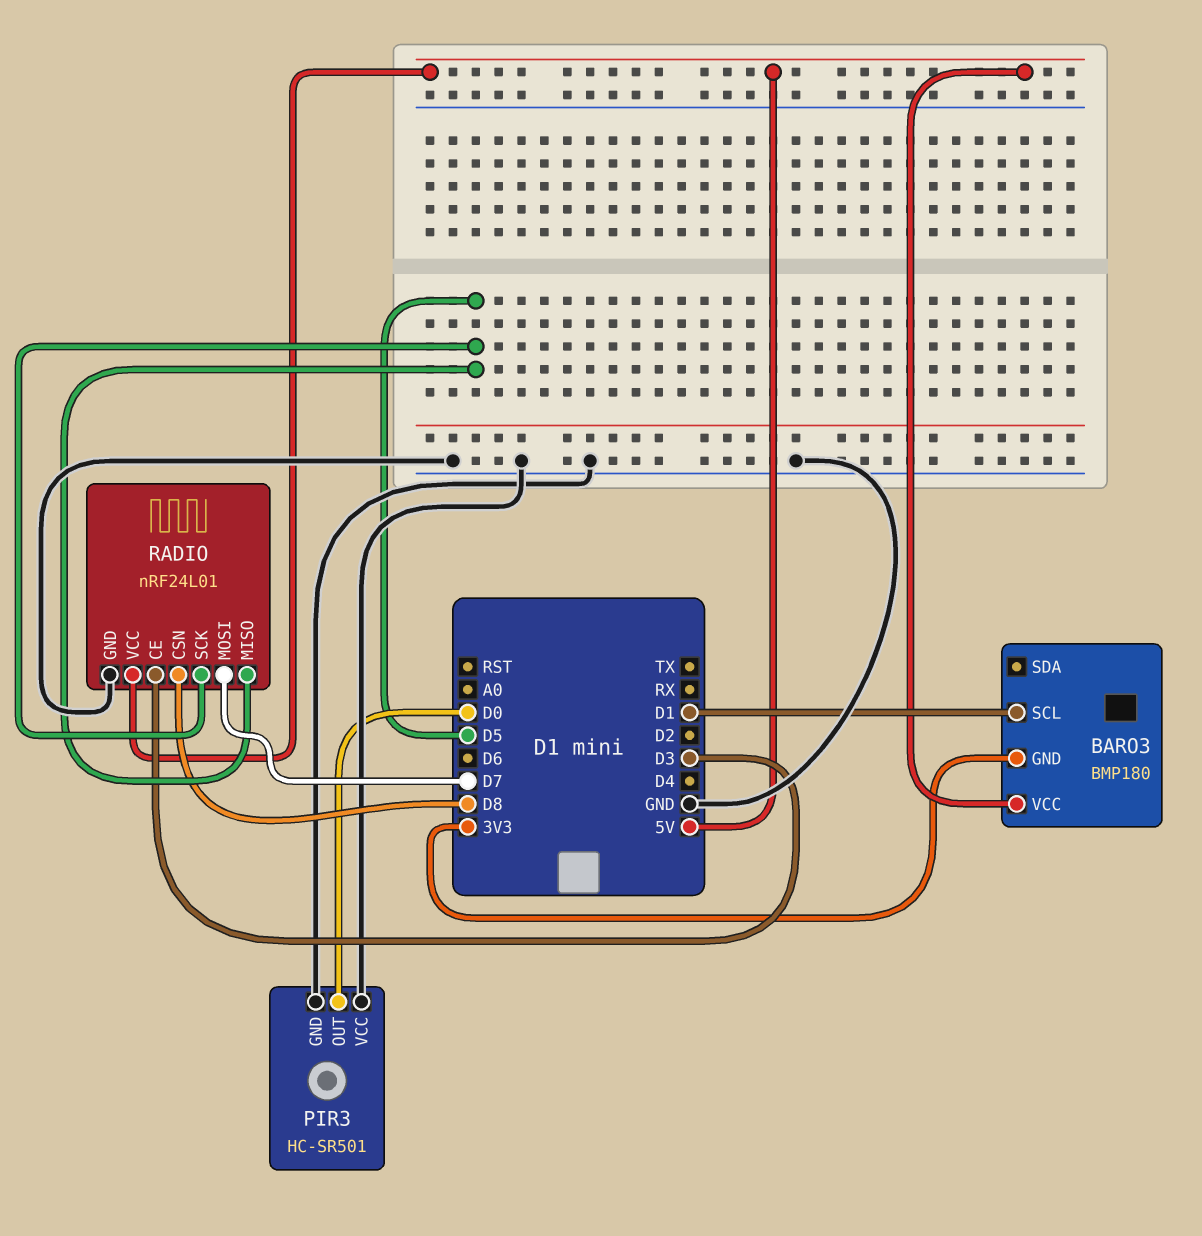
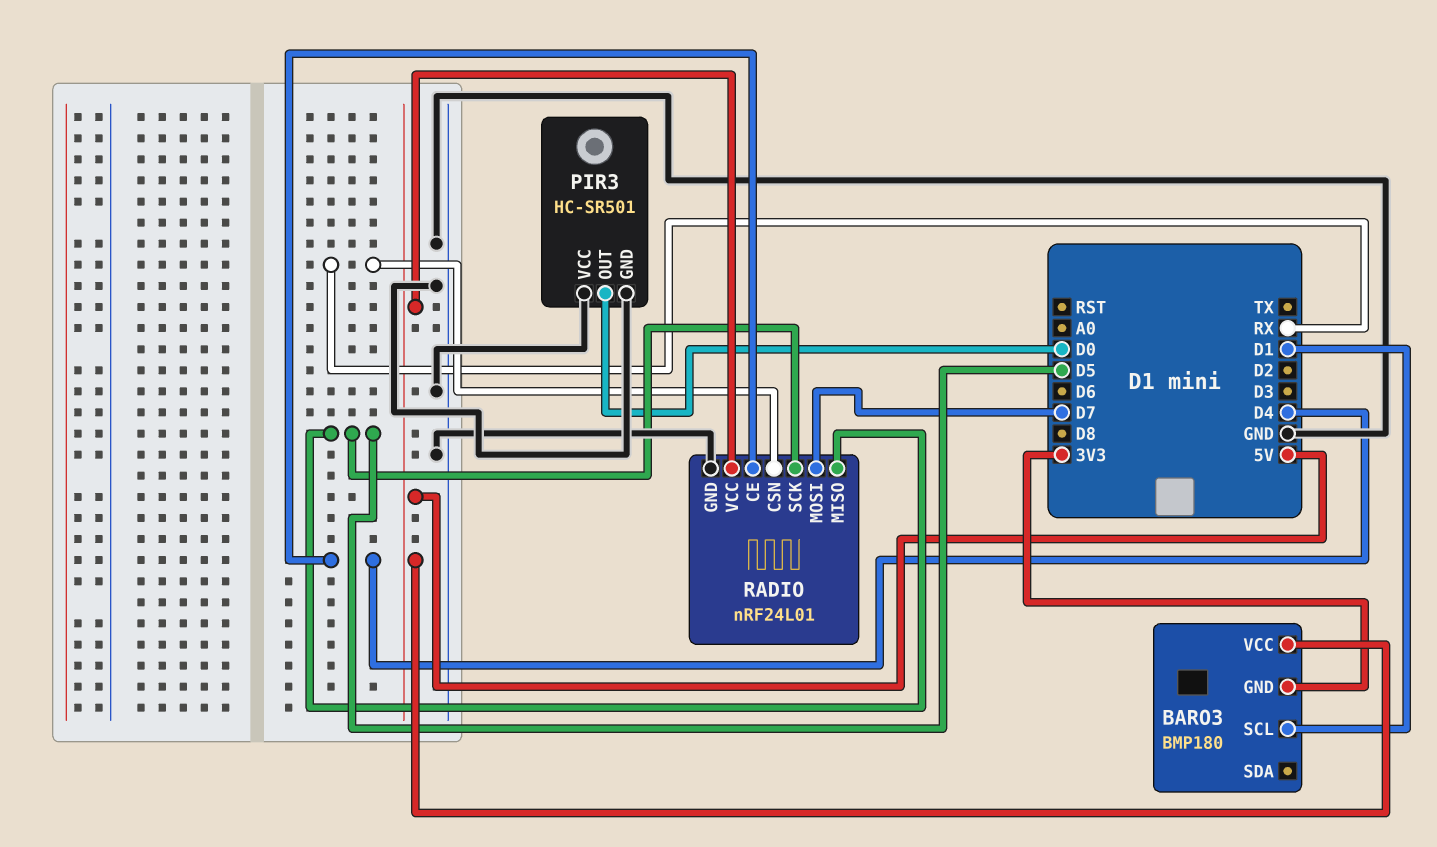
RADIO pin CE: D3 -> D4
RADIO pin CSN: D8 -> RX

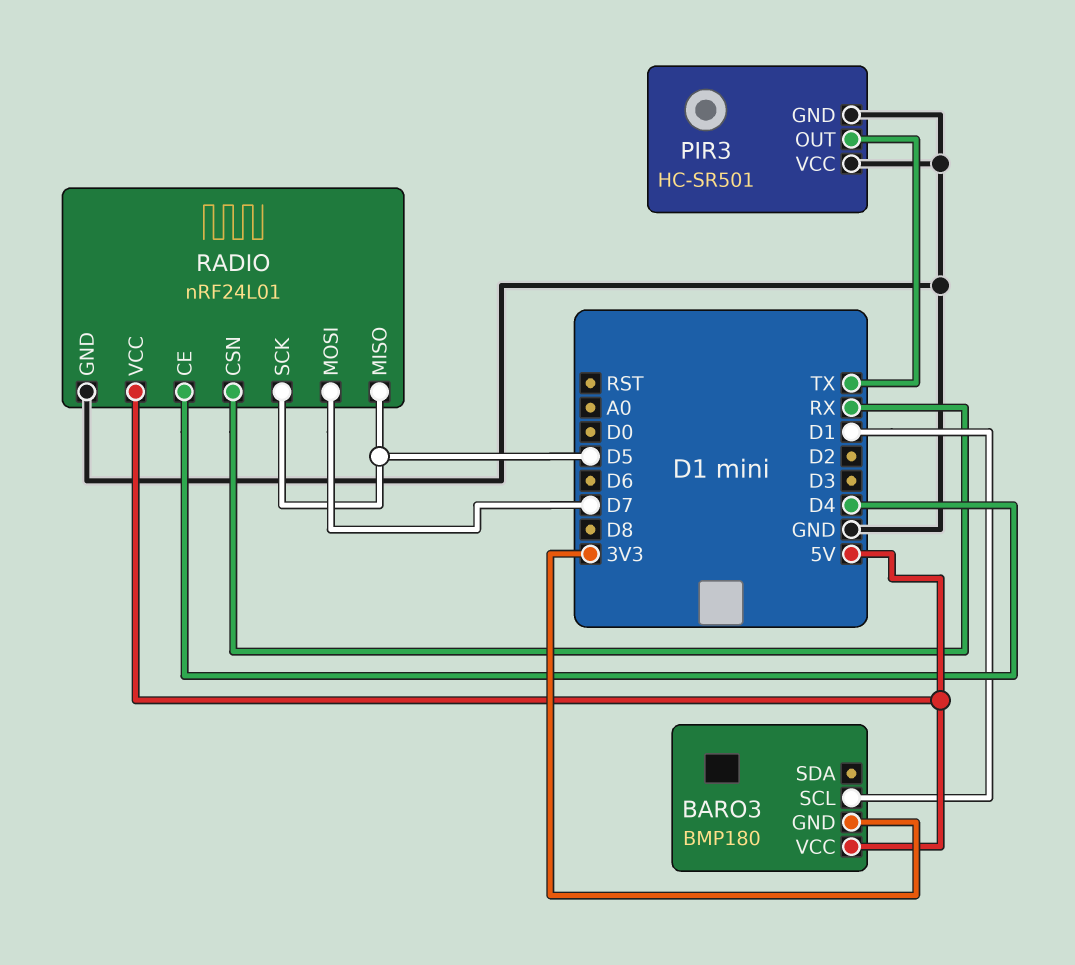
PIR3 pin OUT: D0 -> TX

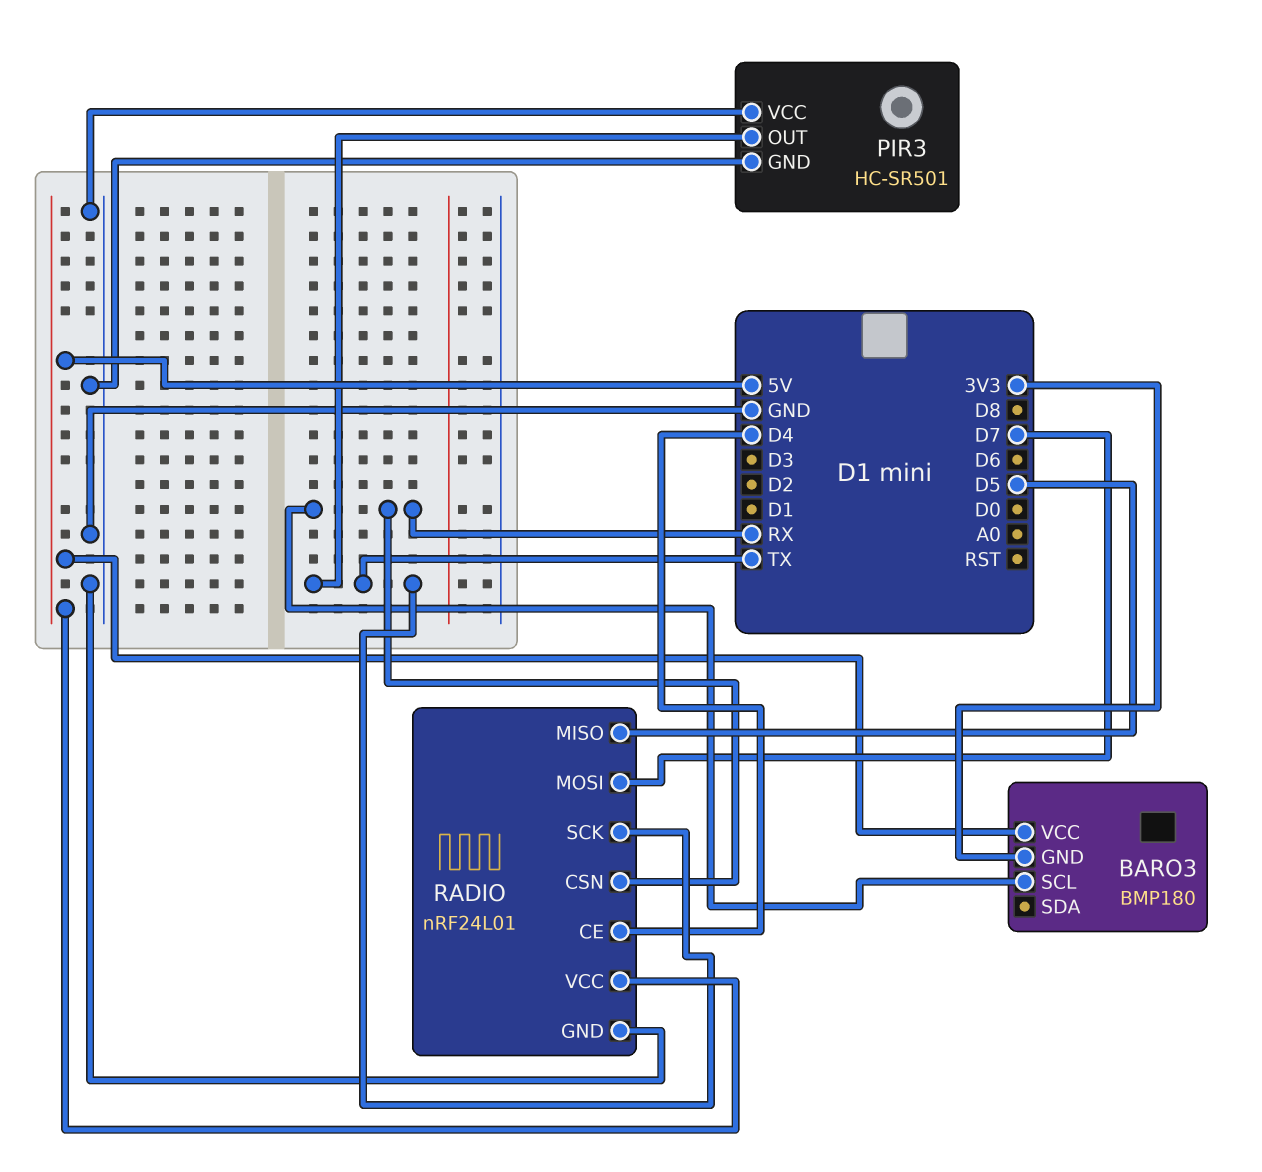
BARO3 pin SCL: D1 -> RX
RADIO pin SCK: D5 -> TX

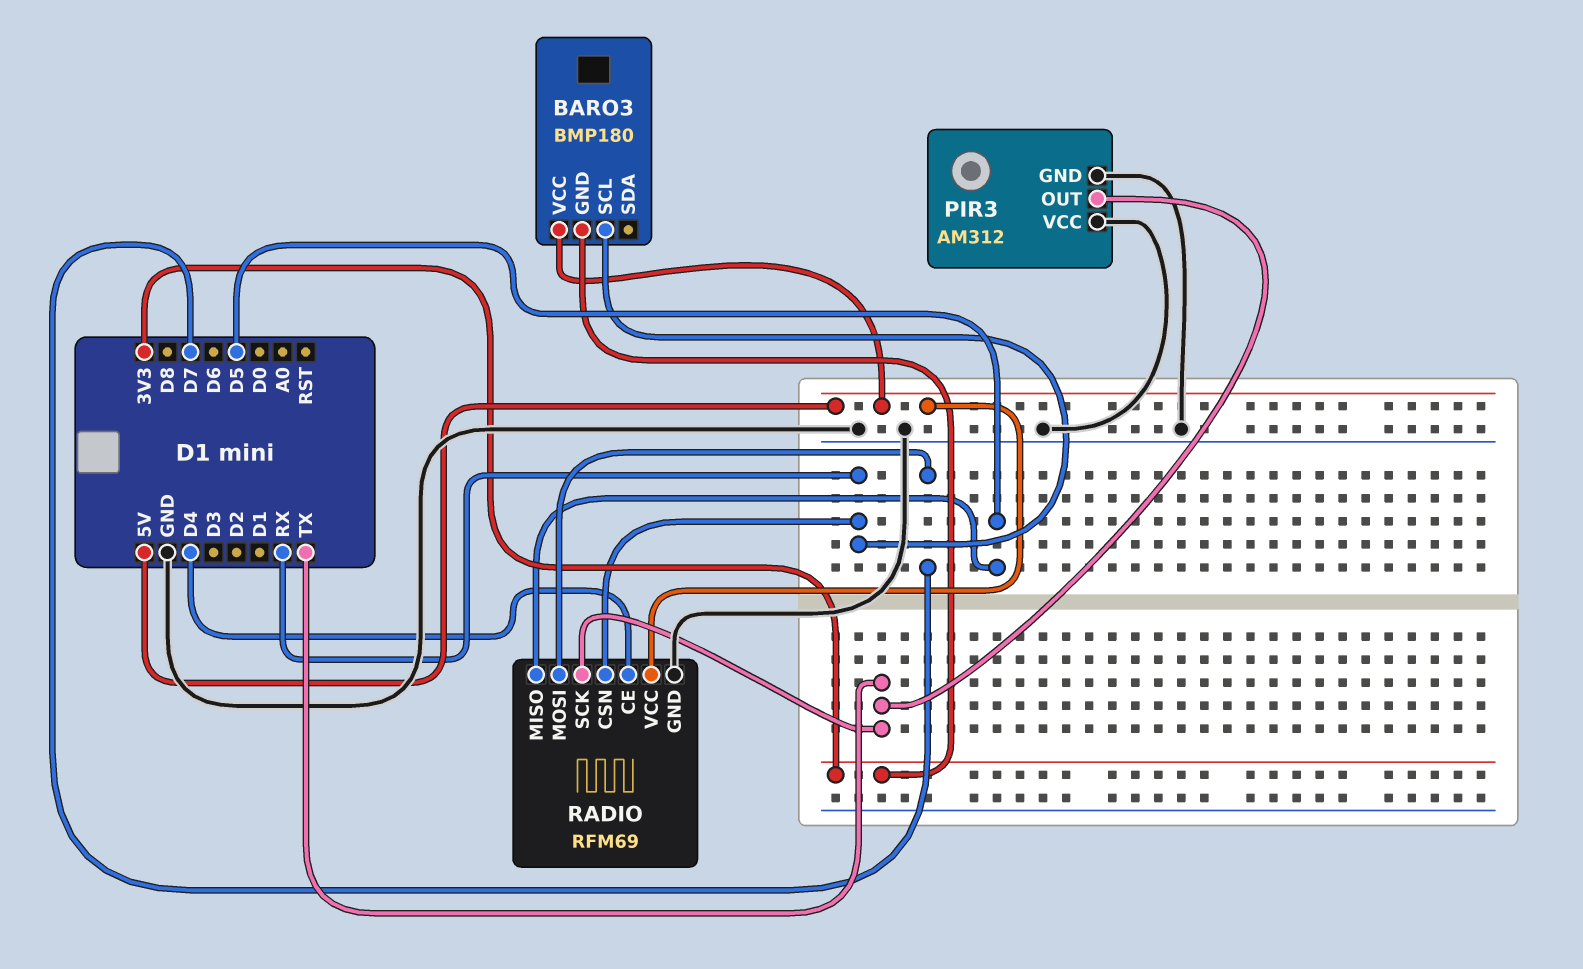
PIR3: HC-SR501 -> AM312
RADIO: nRF24L01 -> RFM69

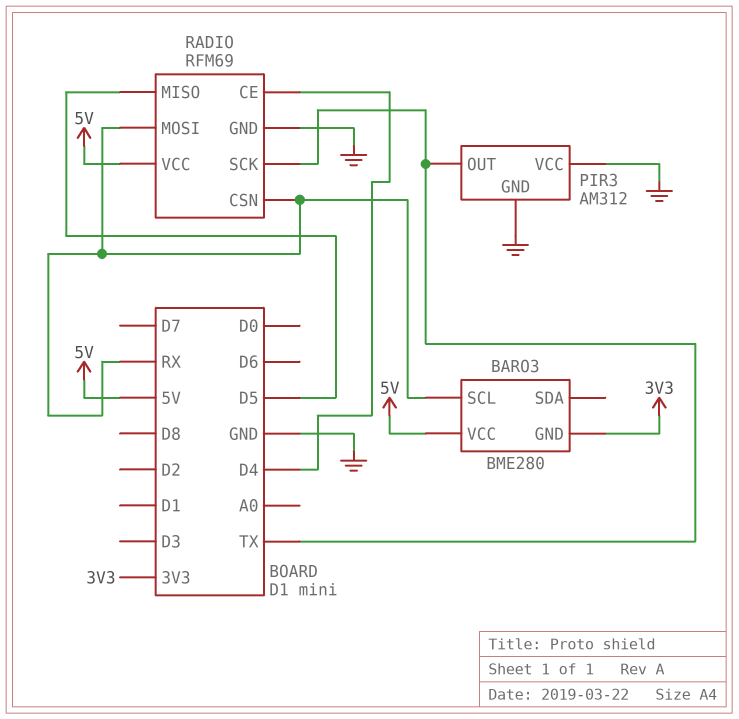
BARO3: BMP180 -> BME280
RADIO pin MOSI: D7 -> RX

